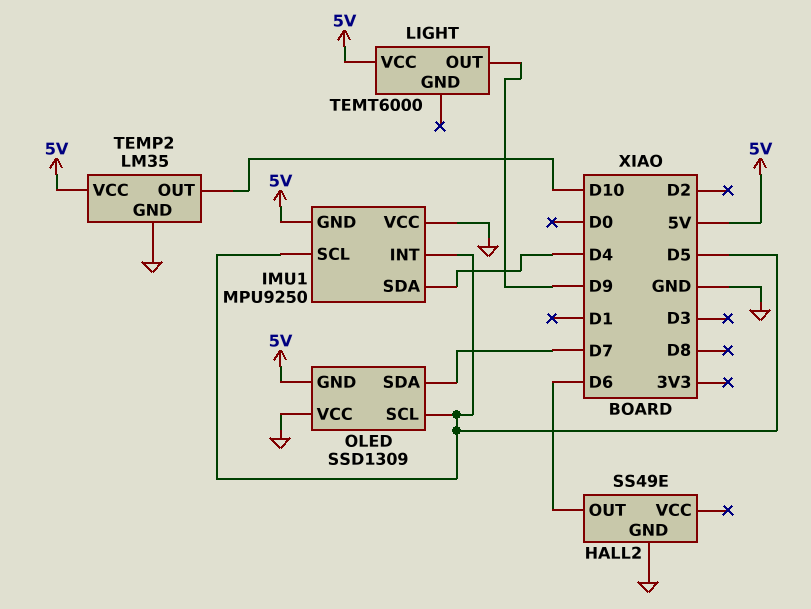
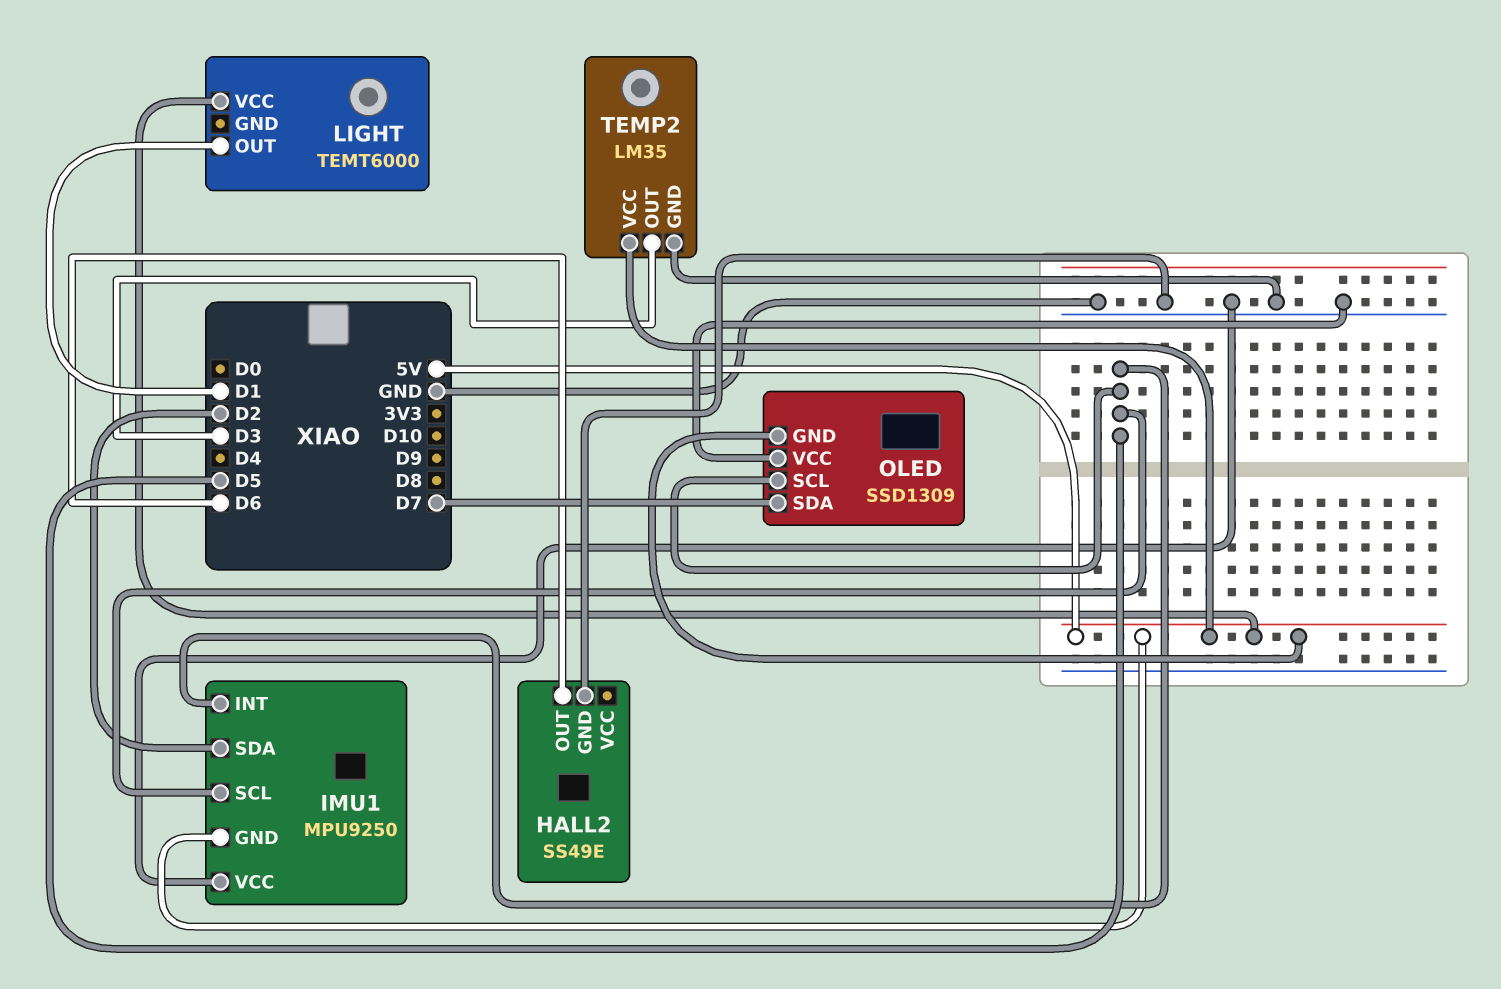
IMU1 pin SDA: D4 -> D2
LIGHT pin OUT: D9 -> D1
TEMP2 pin OUT: D10 -> D3

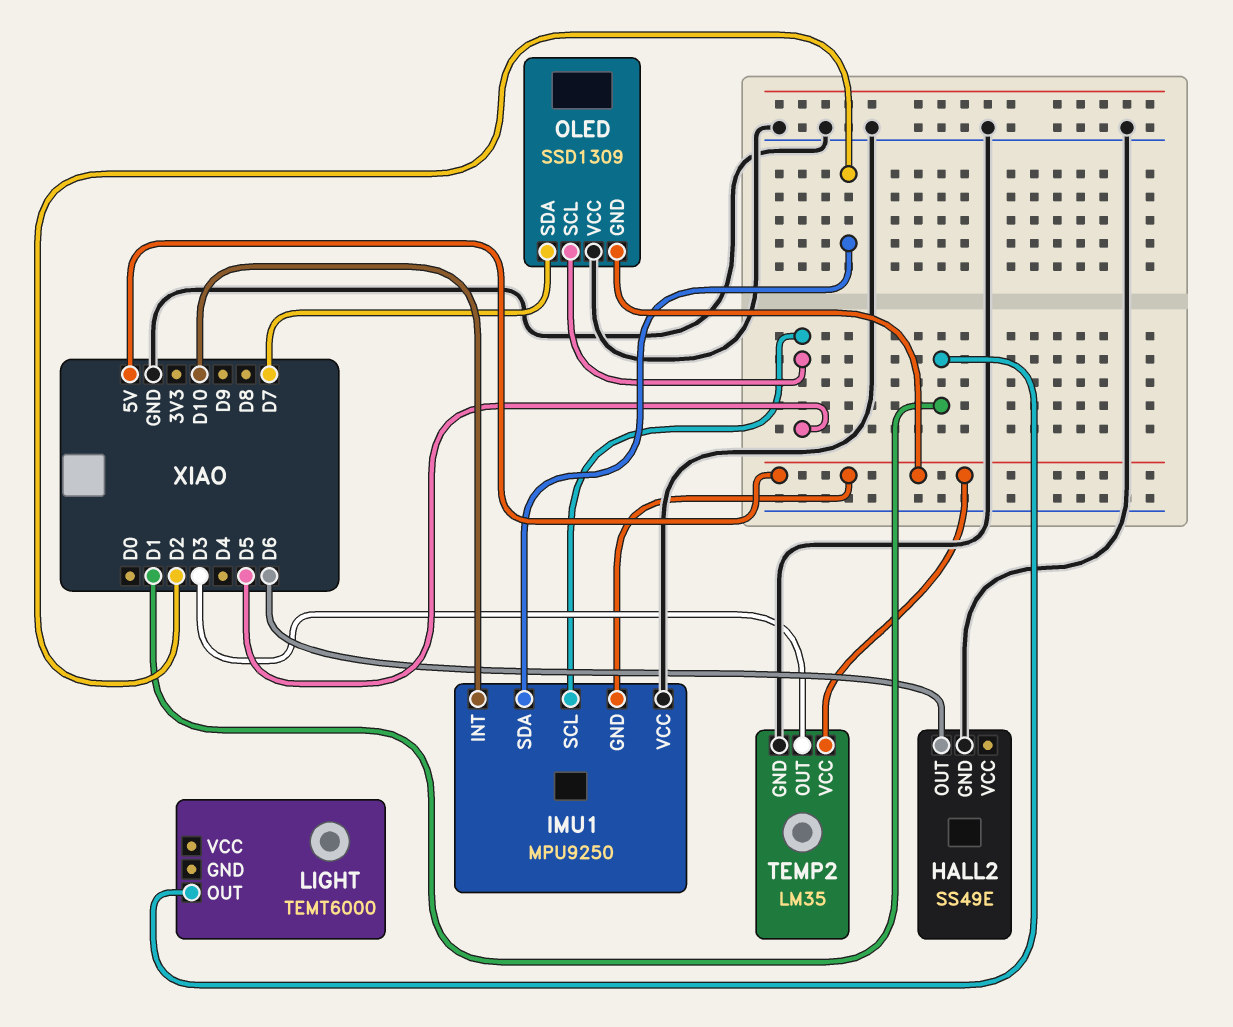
IMU1 pin INT: D5 -> D10
LIGHT pin VCC: 5V -> none

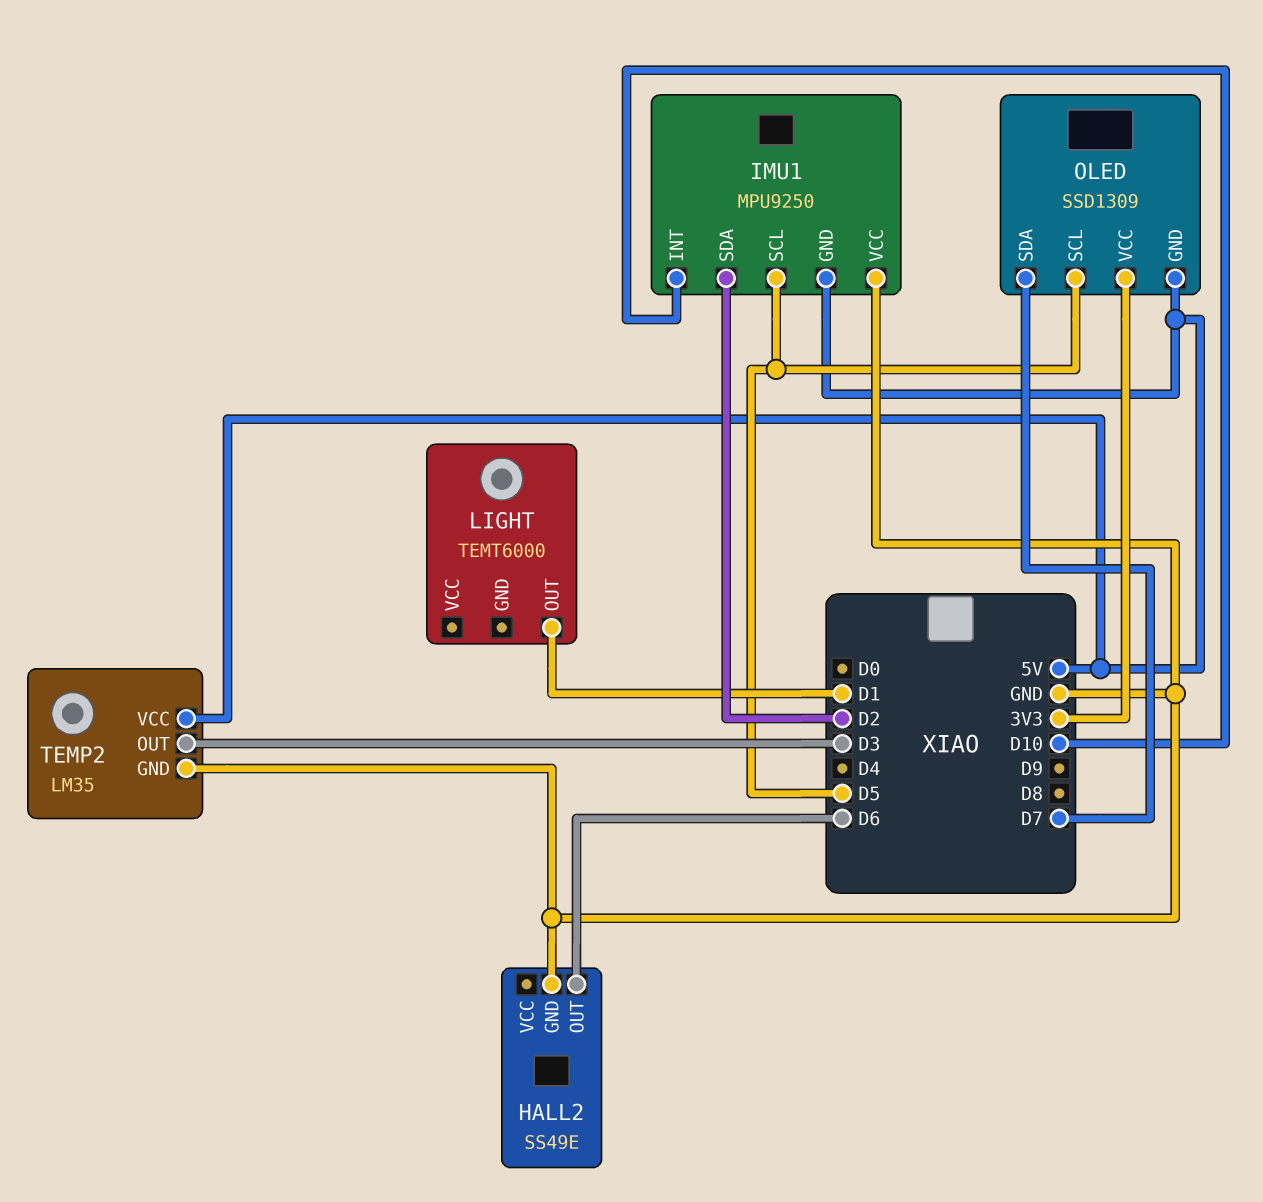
OLED pin VCC: GND -> 3V3

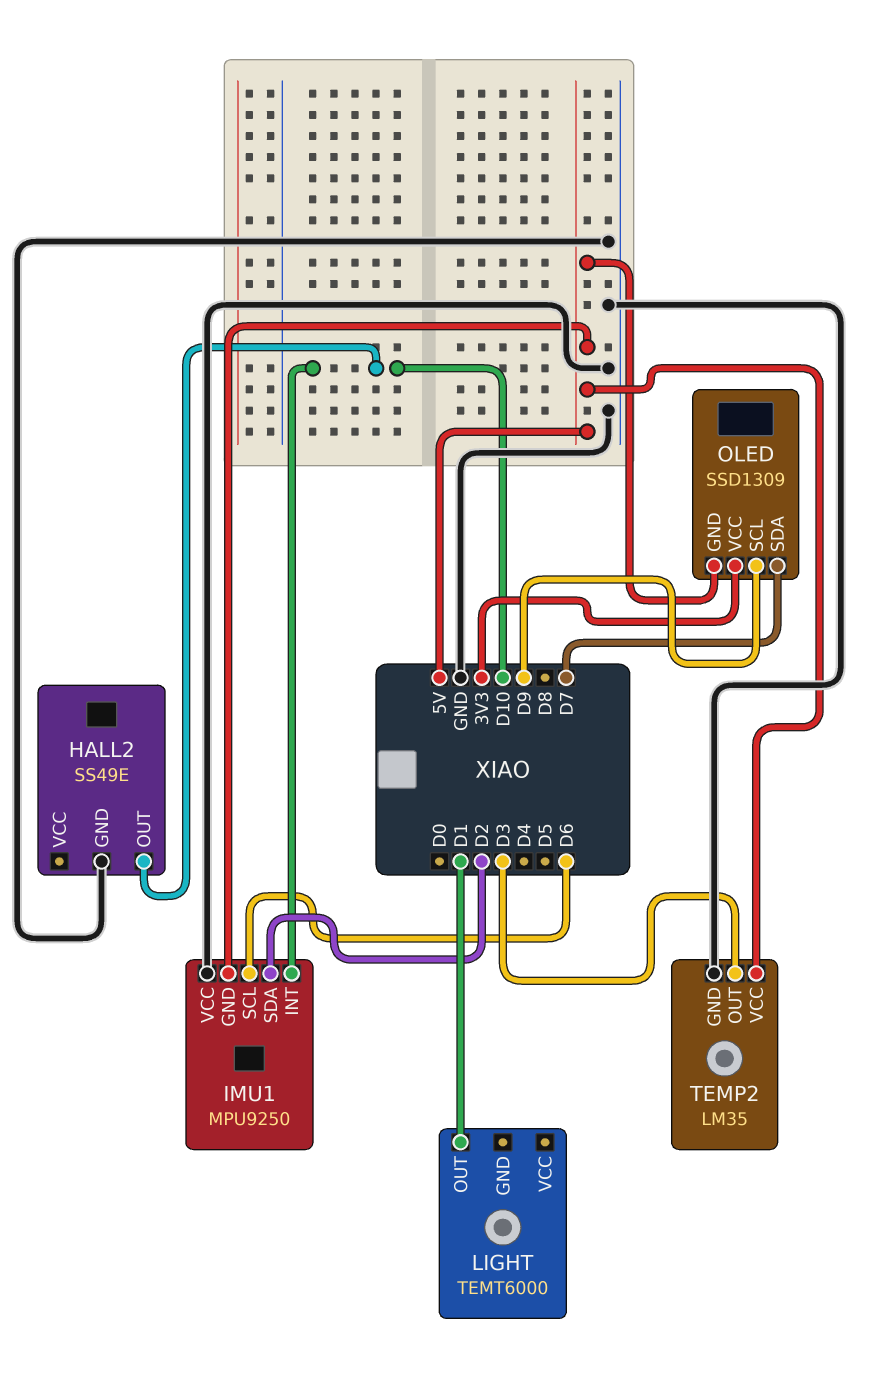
HALL2 pin OUT: D6 -> D10
IMU1 pin SCL: D5 -> D6
OLED pin SCL: D5 -> D9

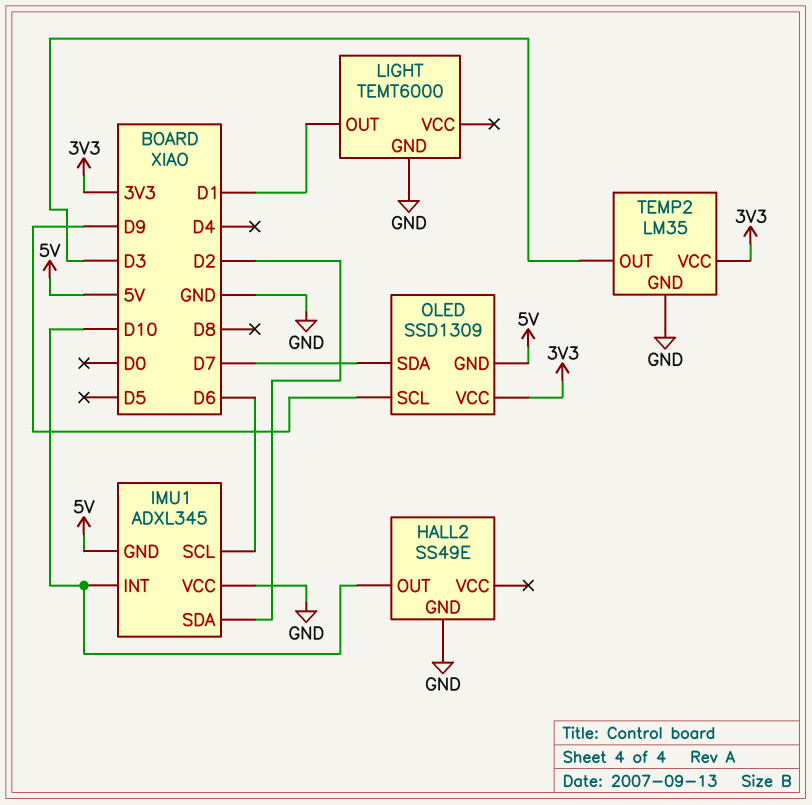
IMU1: MPU9250 -> ADXL345
LIGHT pin GND: none -> GND
TEMP2 pin VCC: 5V -> 3V3

